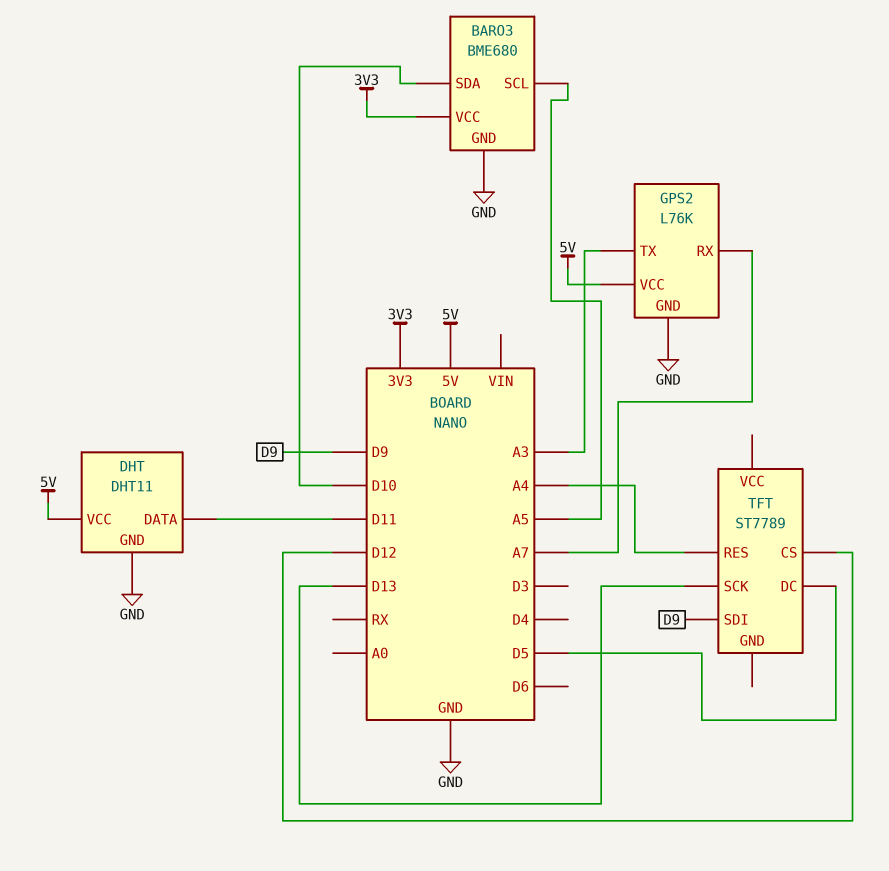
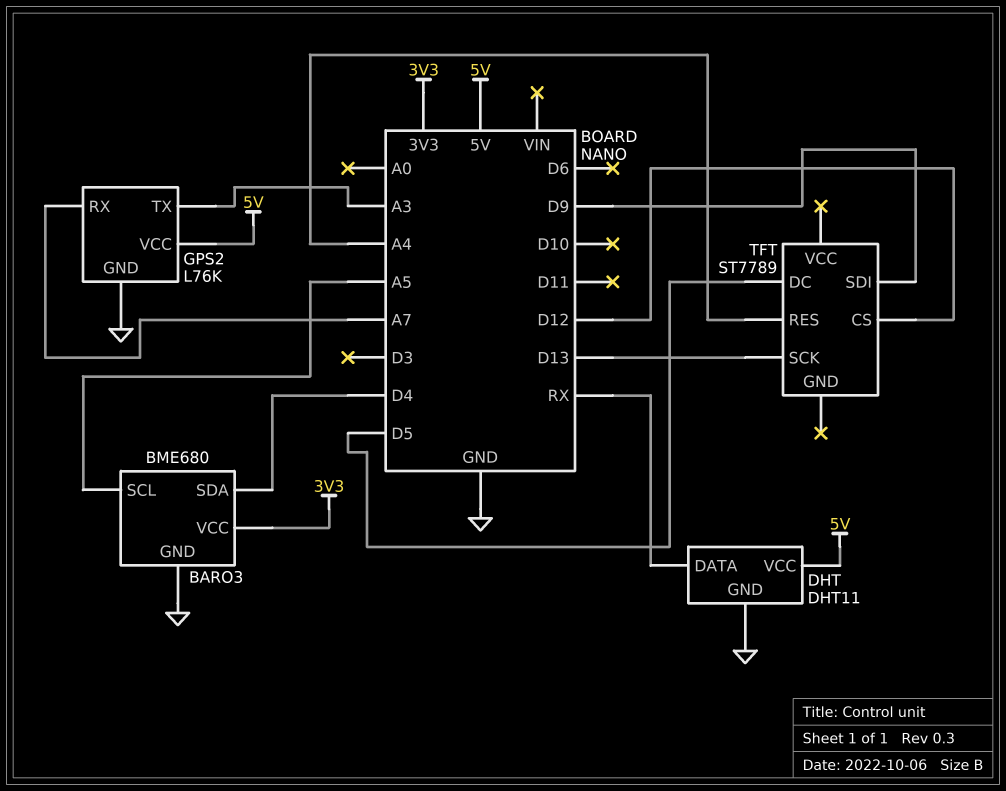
BARO3 pin SDA: D10 -> D4
DHT pin DATA: D11 -> RX

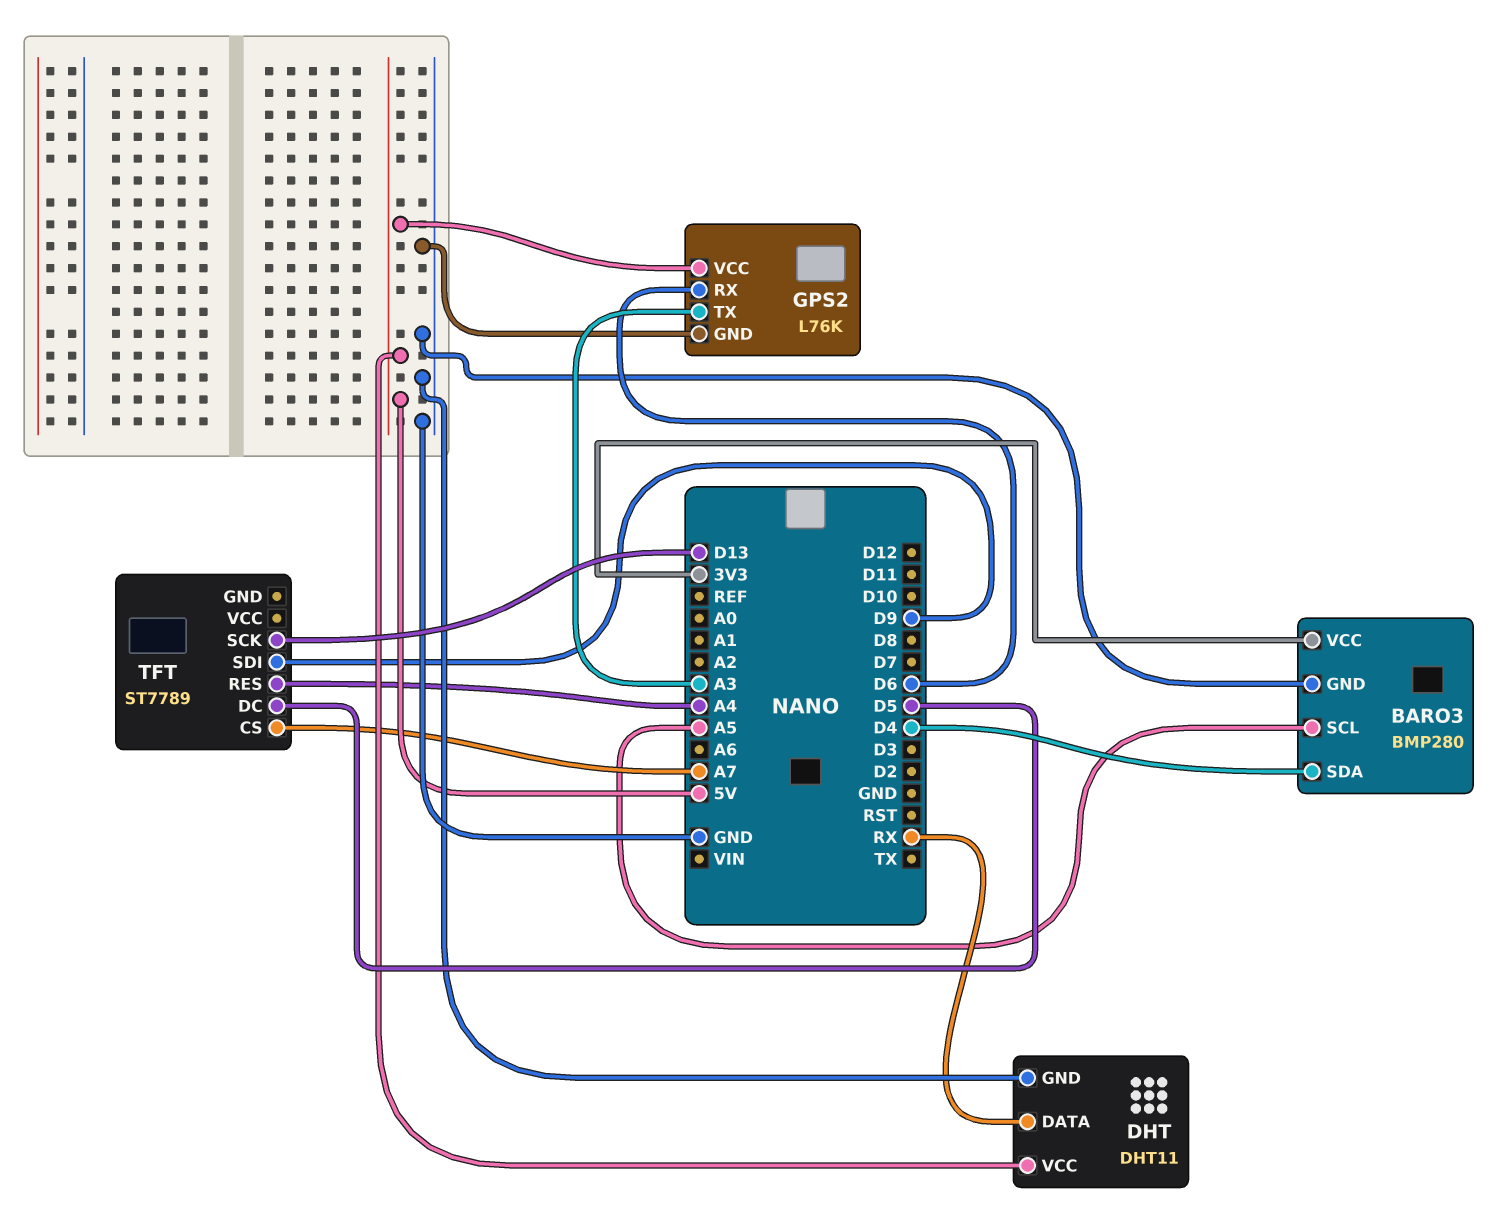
BARO3: BME680 -> BMP280
GPS2 pin RX: A7 -> D6
TFT pin CS: D12 -> A7

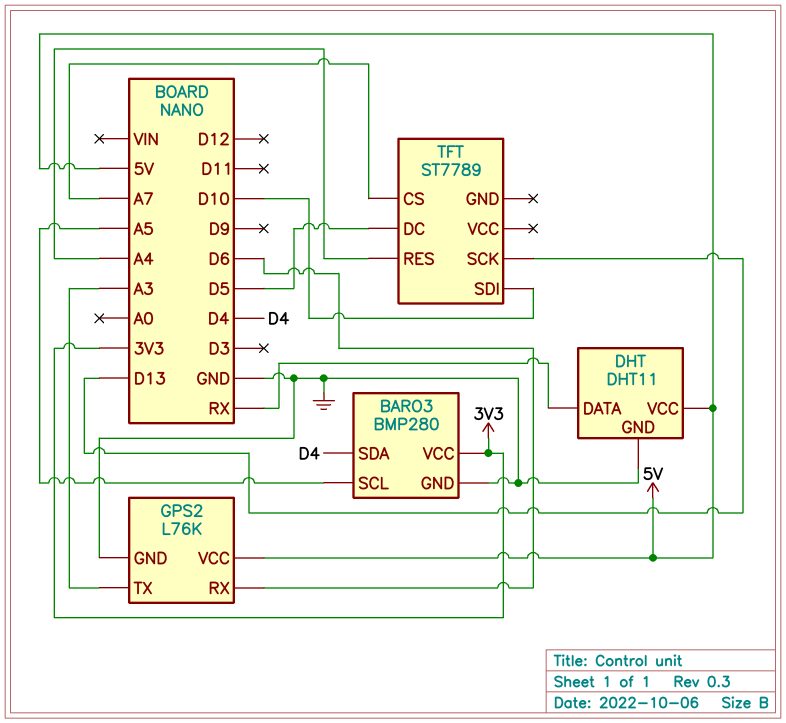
TFT pin SDI: D9 -> D10

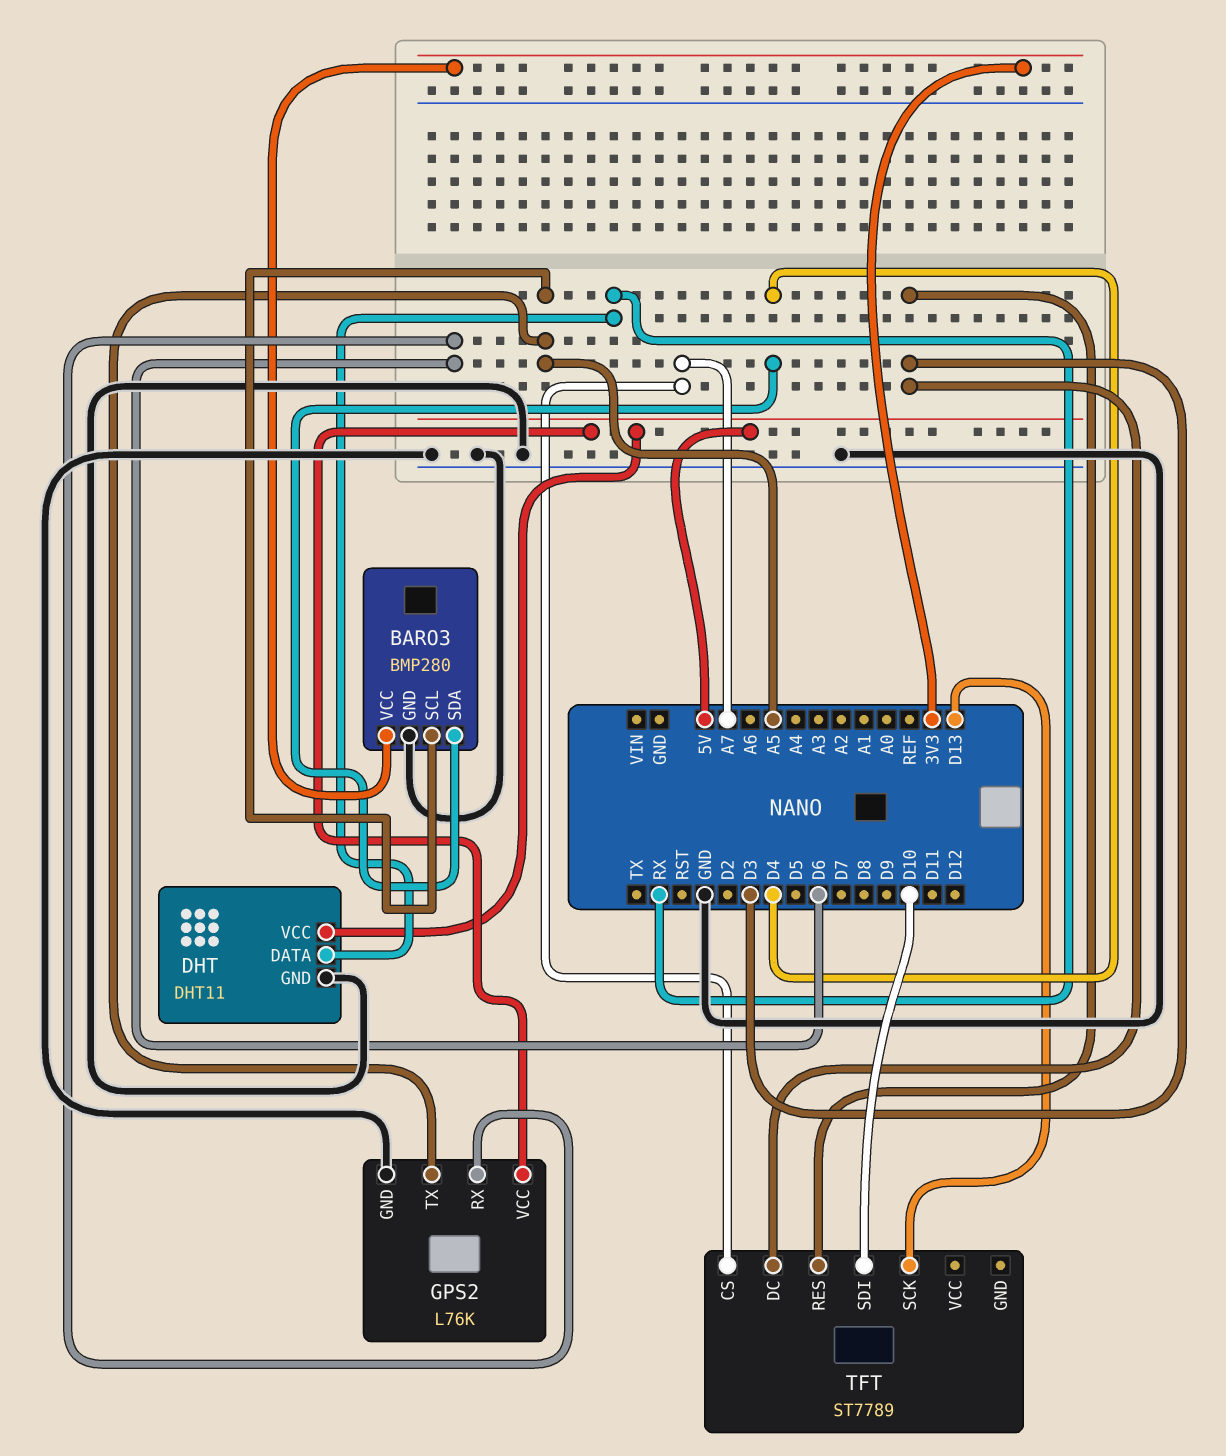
GPS2 pin TX: A3 -> A5
TFT pin DC: D5 -> D3
TFT pin RES: A4 -> D3

